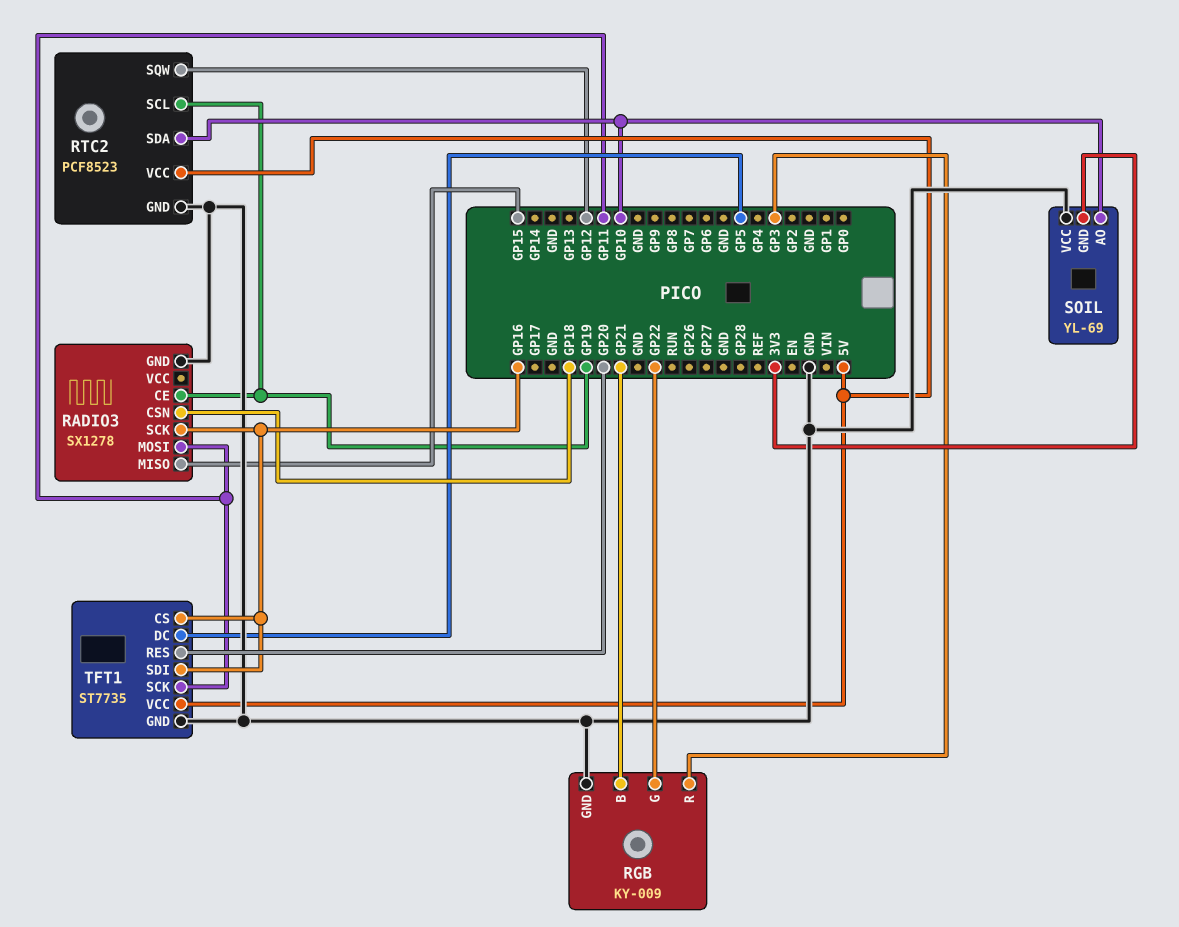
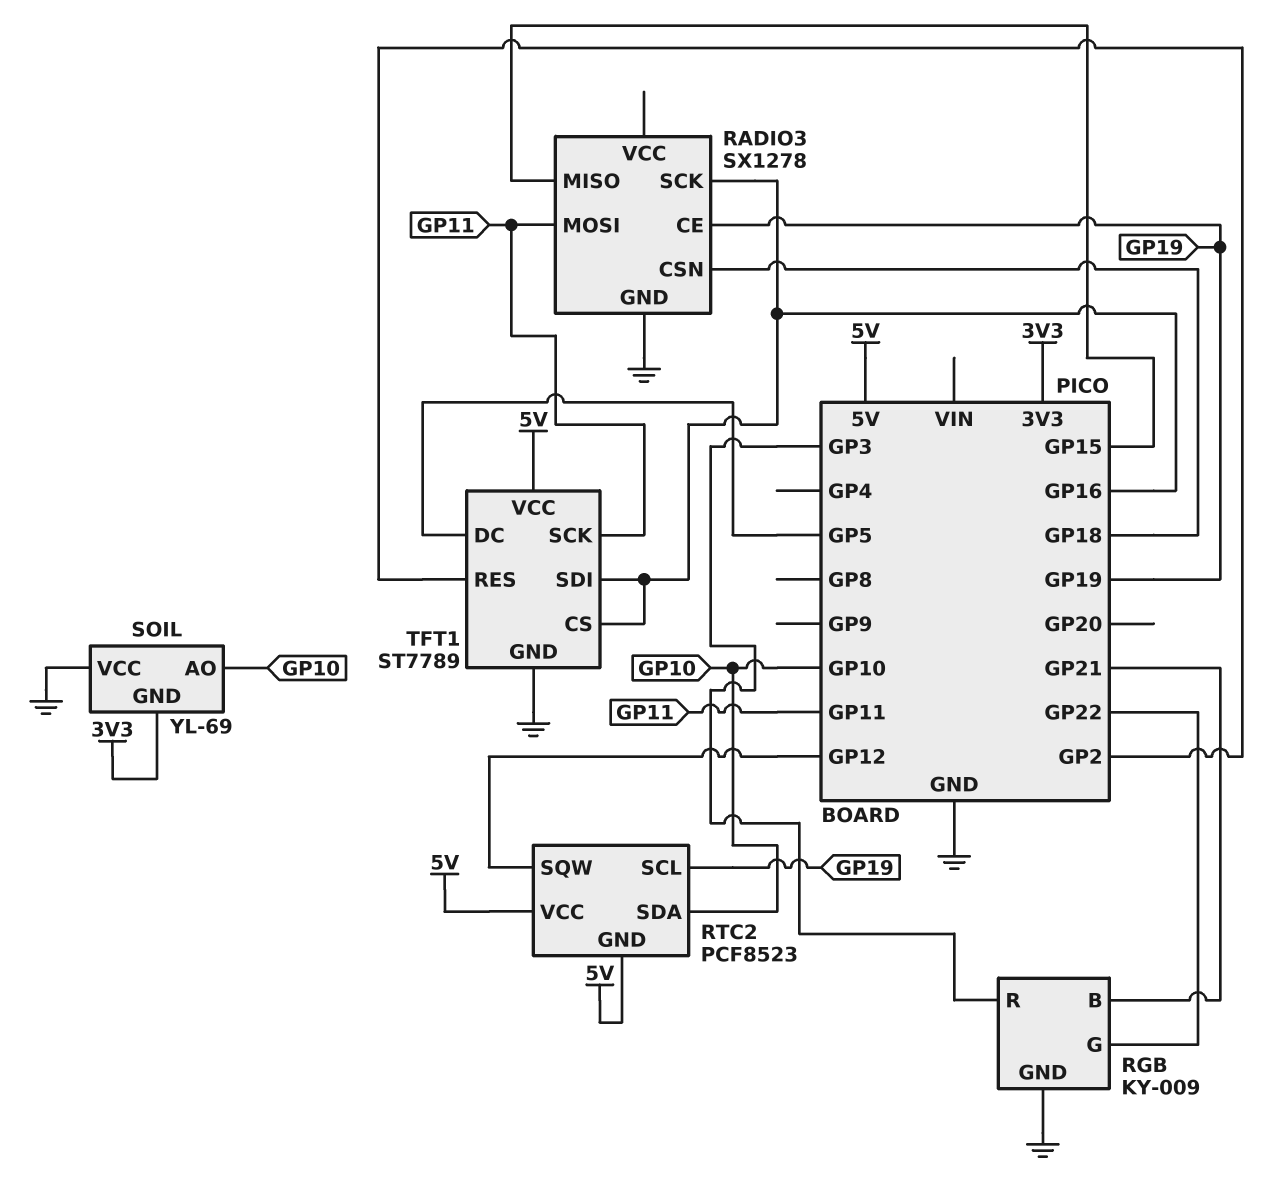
RTC2 pin GND: GND -> 5V
TFT1: ST7735 -> ST7789
TFT1 pin RES: GP20 -> GP2

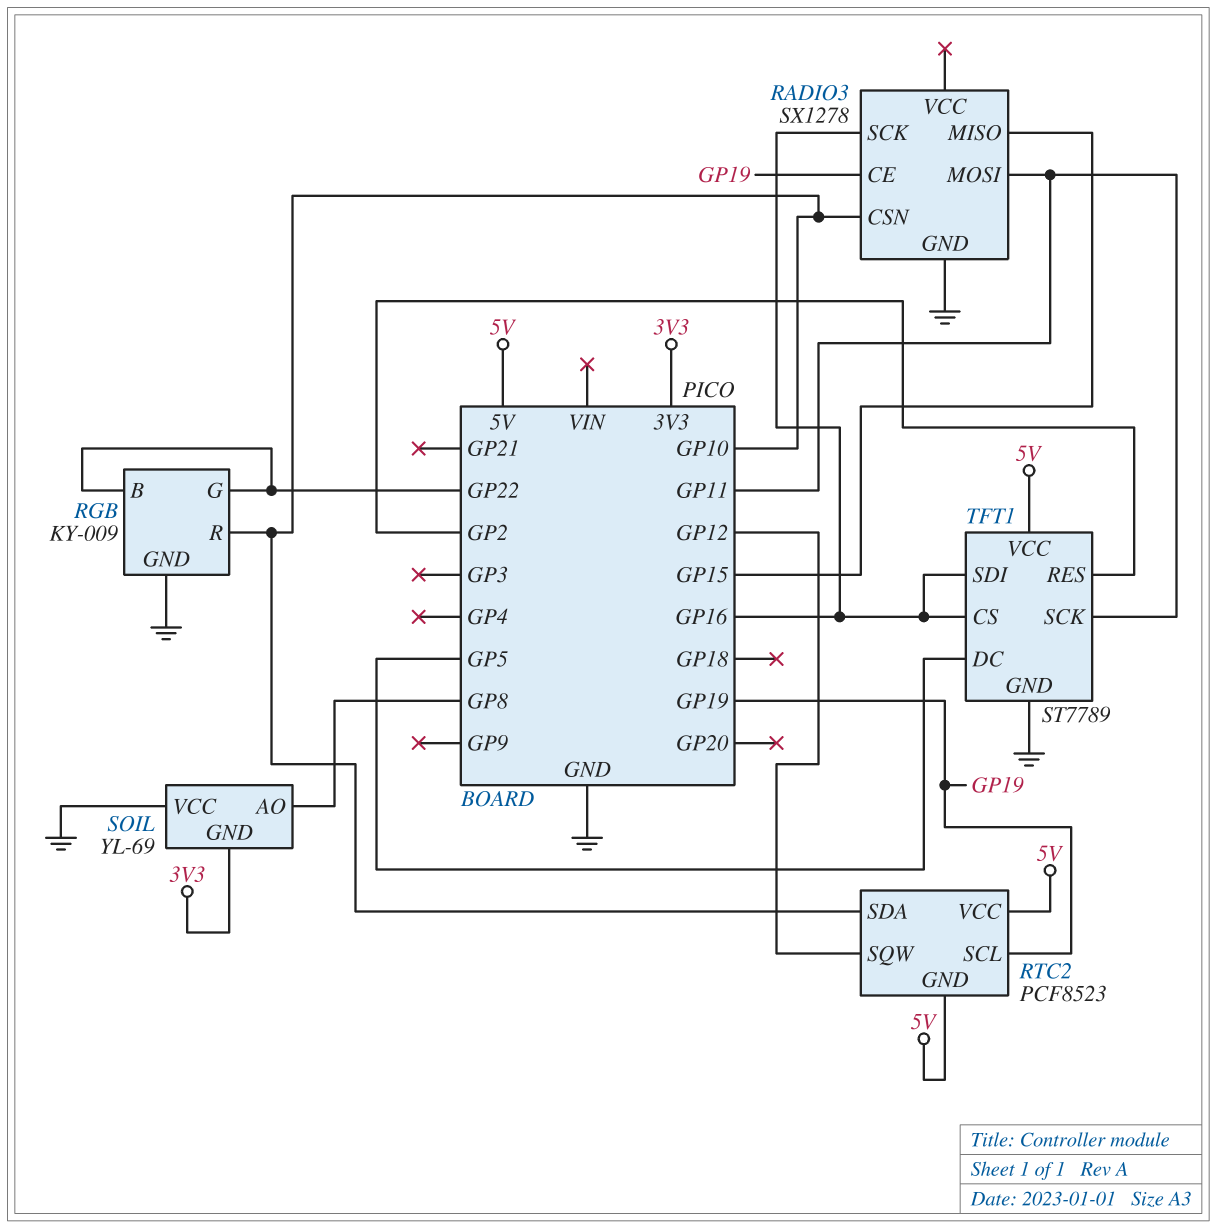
RADIO3 pin CSN: GP18 -> GP10
RGB pin B: GP21 -> GP22
RGB pin R: GP3 -> GP10
SOIL pin AO: GP10 -> GP8

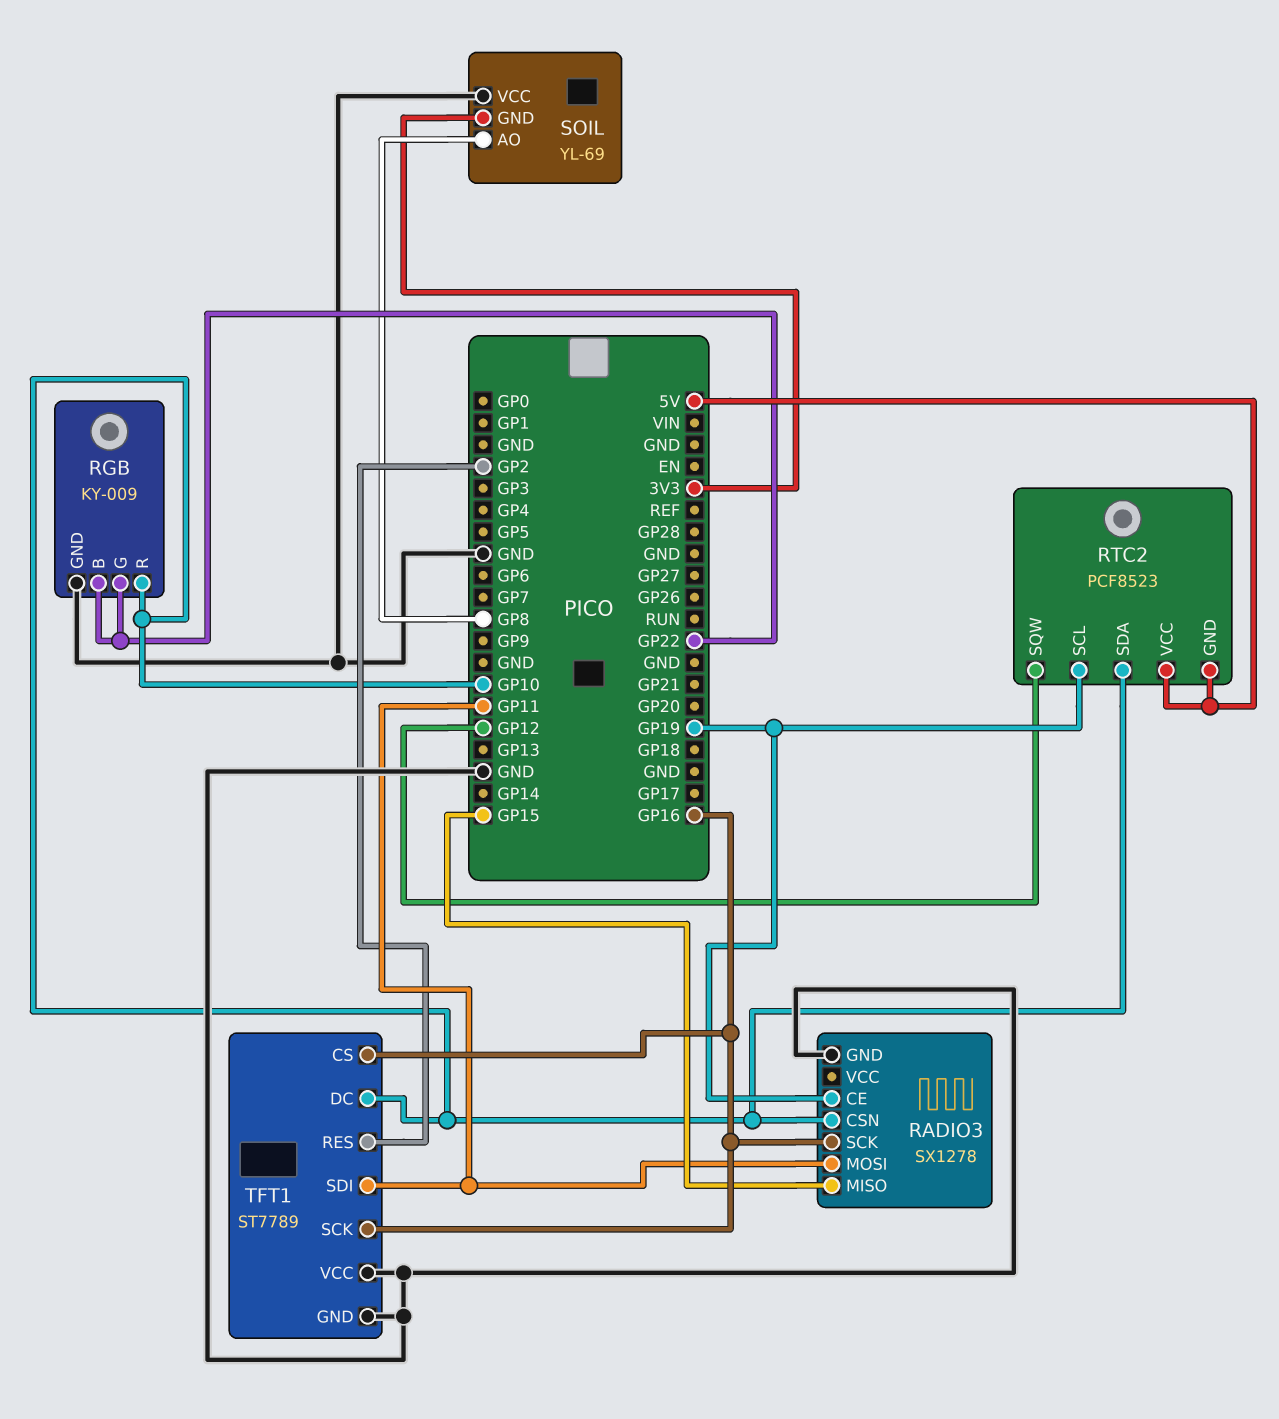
TFT1 pin DC: GP5 -> GP10
TFT1 pin SCK: GP11 -> GP16
TFT1 pin SDI: GP16 -> GP11
TFT1 pin VCC: 5V -> GND

